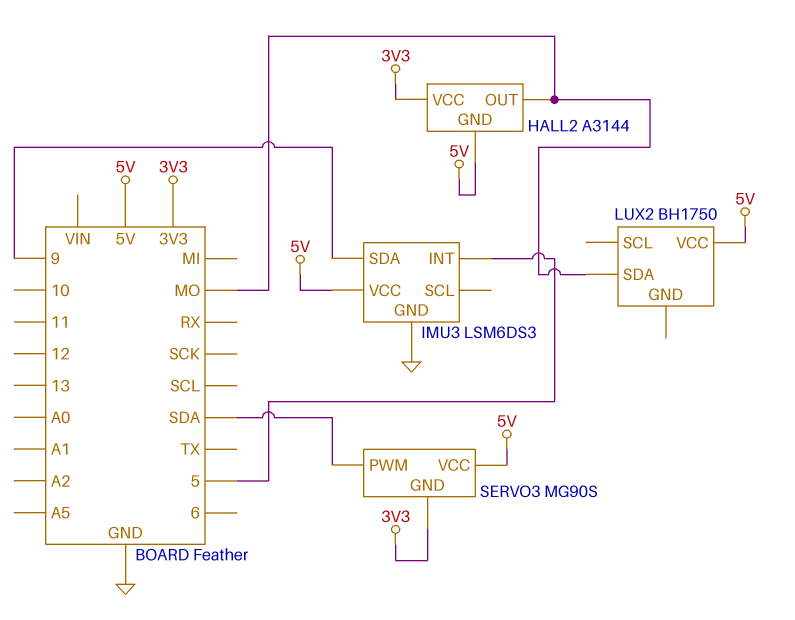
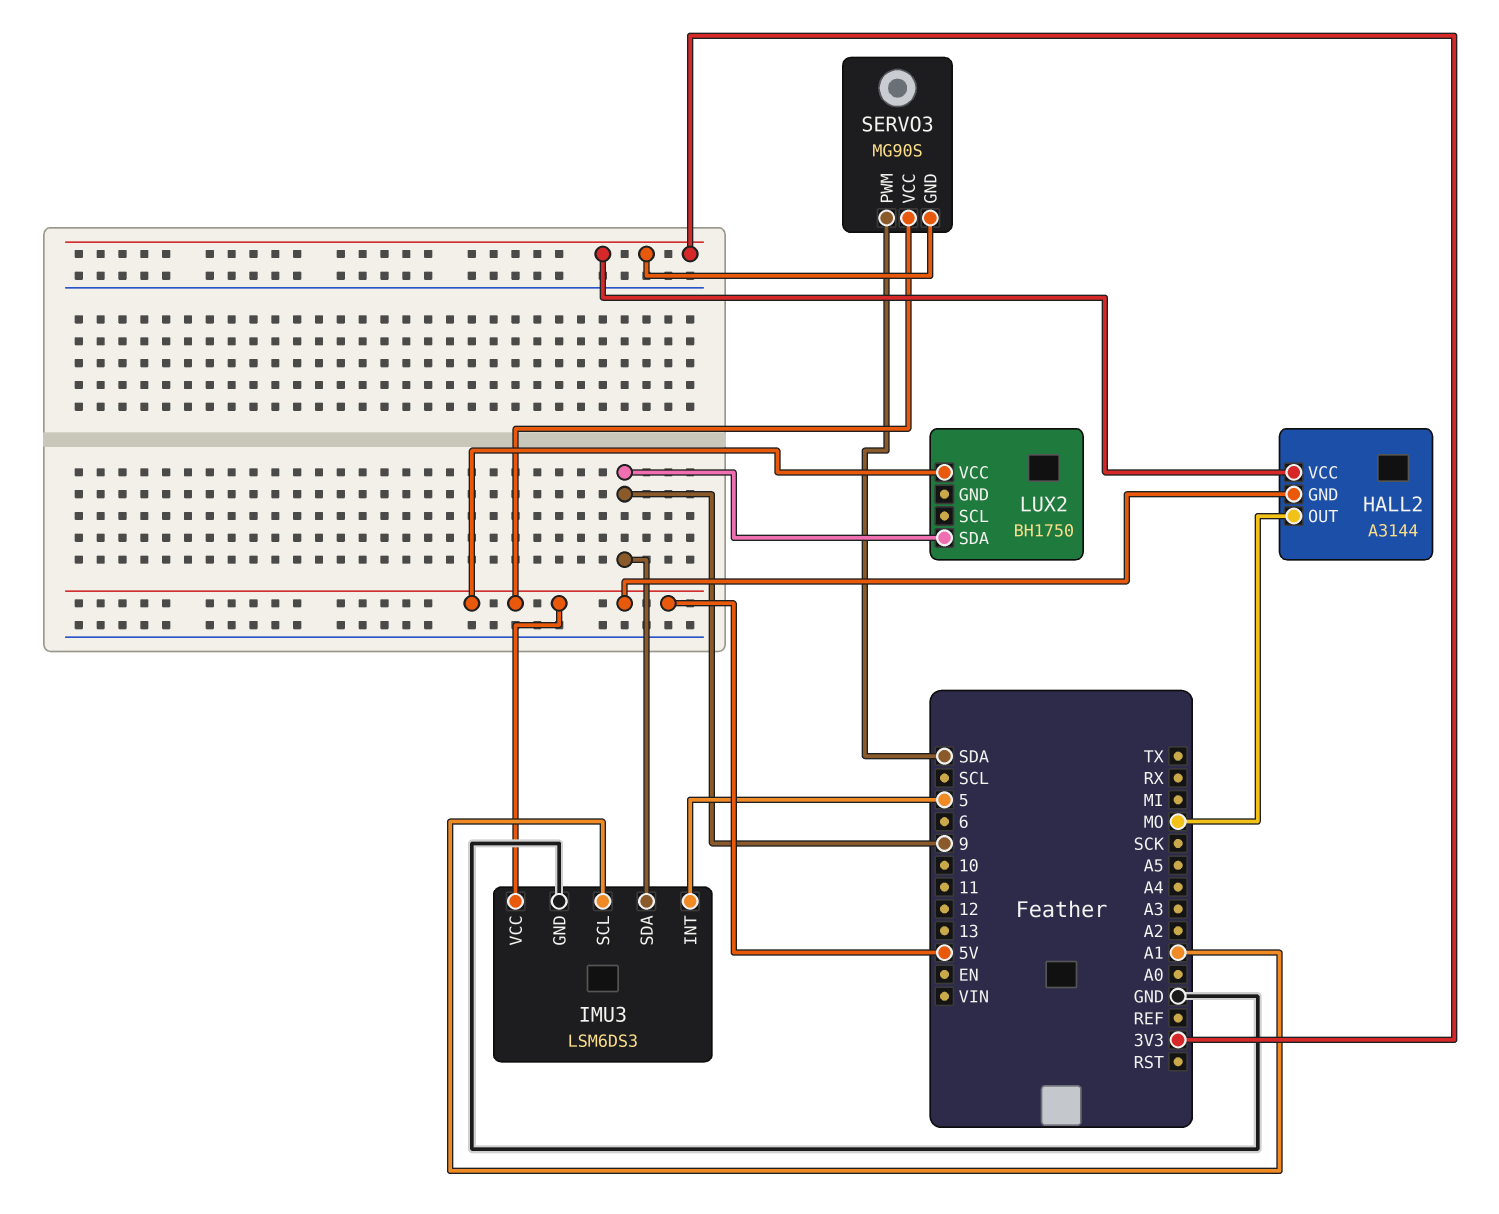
IMU3 pin SCL: none -> A1
LUX2 pin SDA: MO -> 9

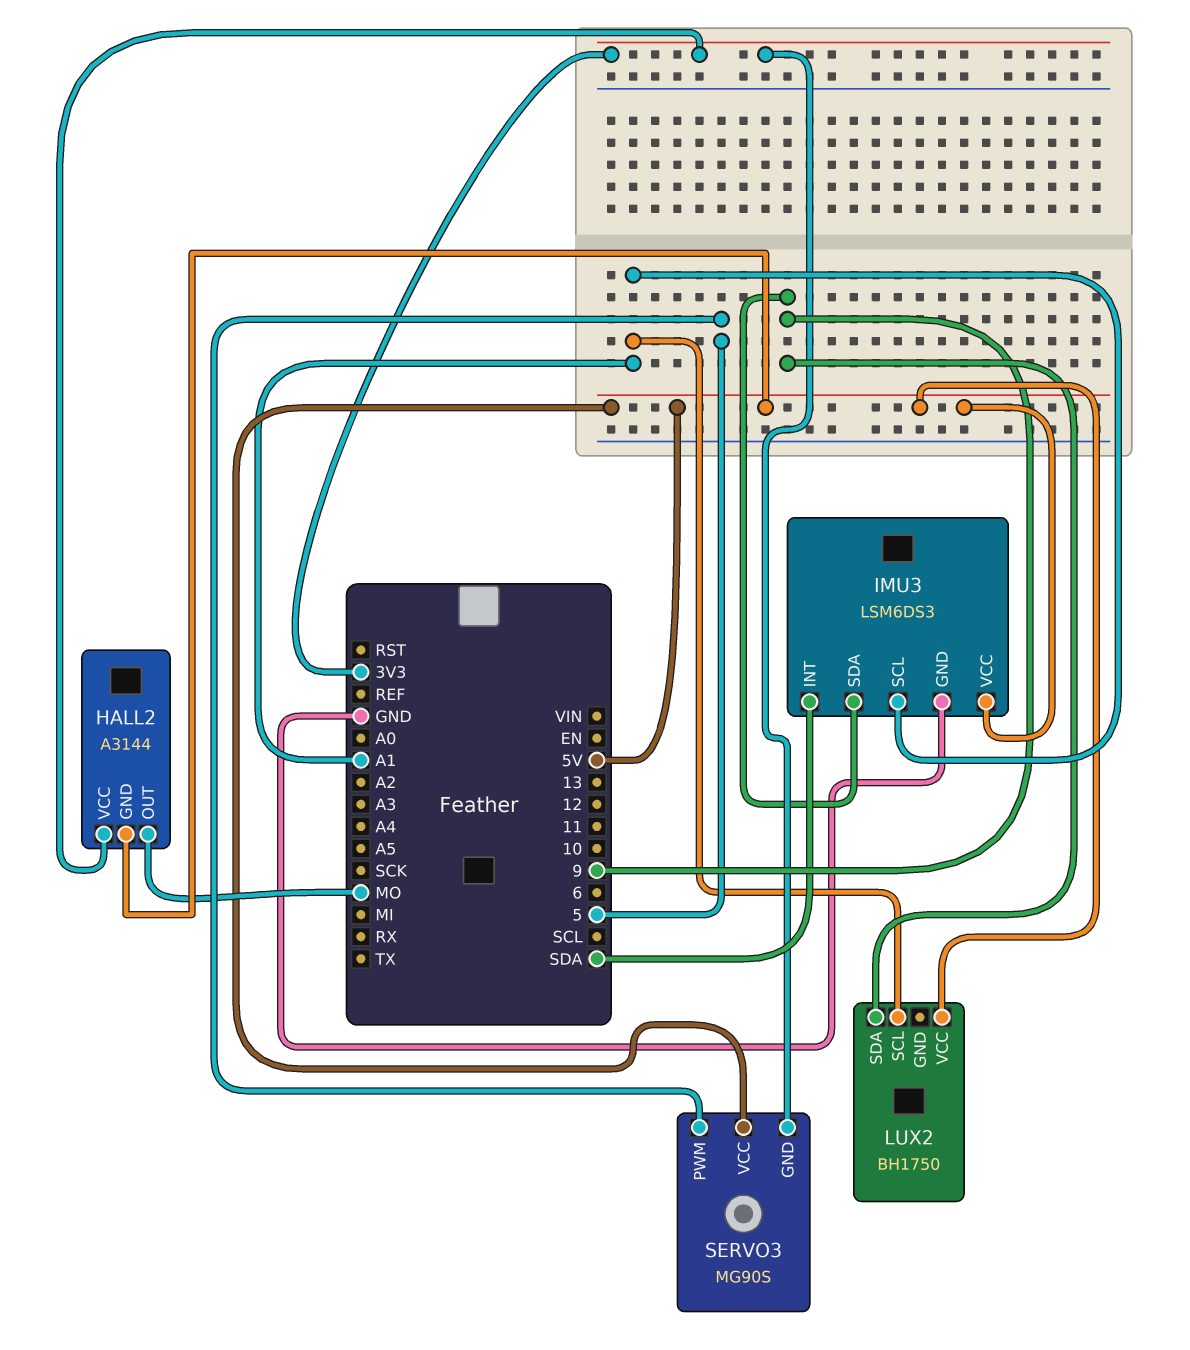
IMU3 pin INT: 5 -> SDA
LUX2 pin SCL: none -> A1
SERVO3 pin PWM: SDA -> 5

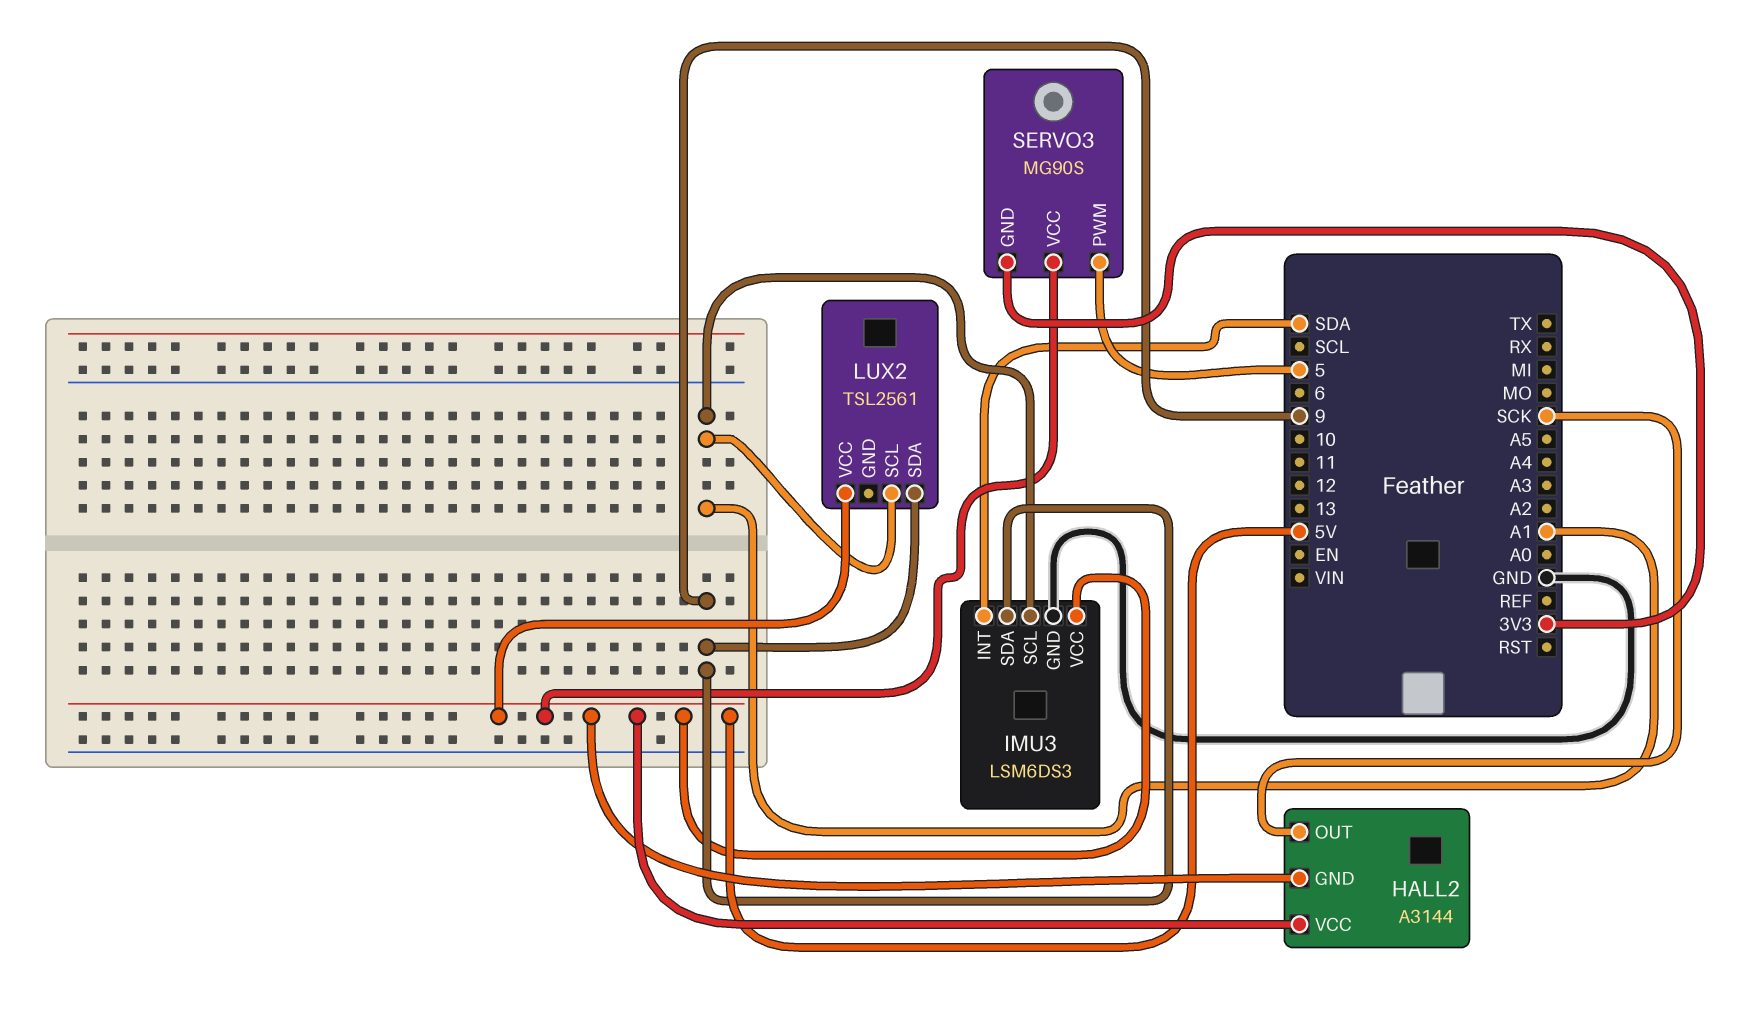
HALL2 pin OUT: MO -> SCK
HALL2 pin VCC: 3V3 -> 5V
LUX2: BH1750 -> TSL2561

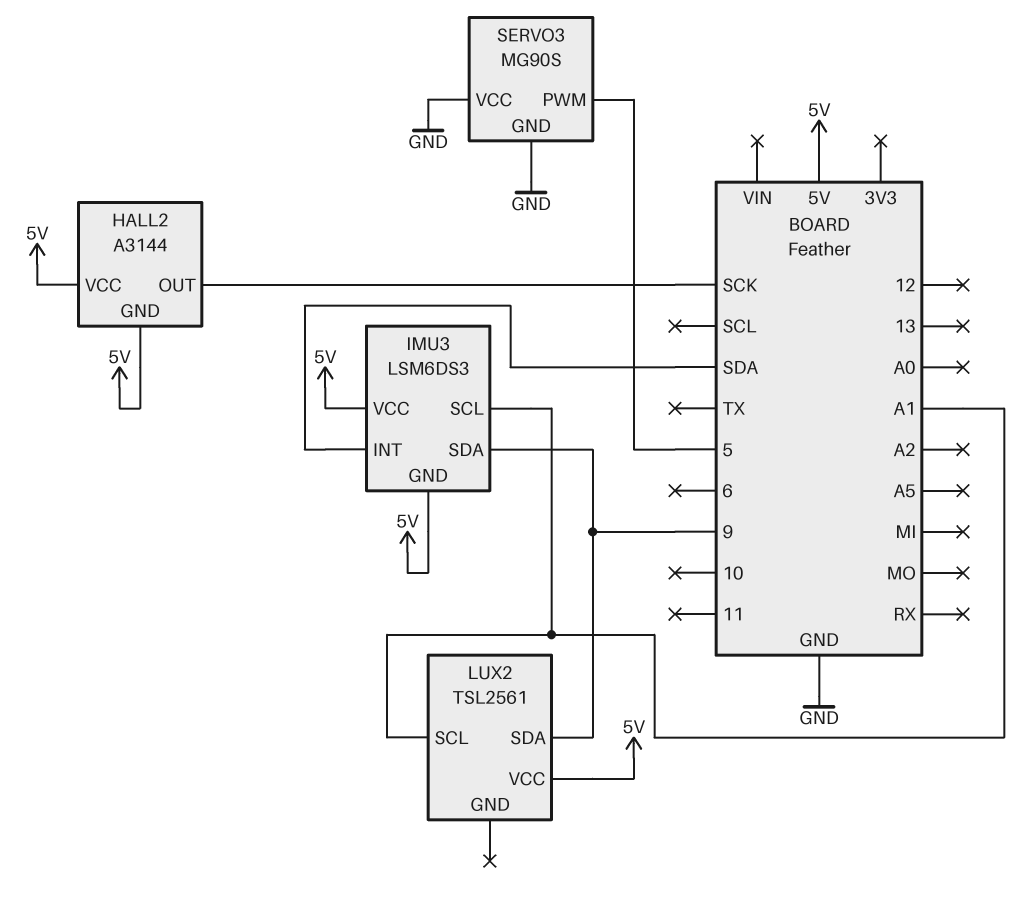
IMU3 pin GND: GND -> 5V
SERVO3 pin GND: 3V3 -> GND
SERVO3 pin VCC: 5V -> GND

